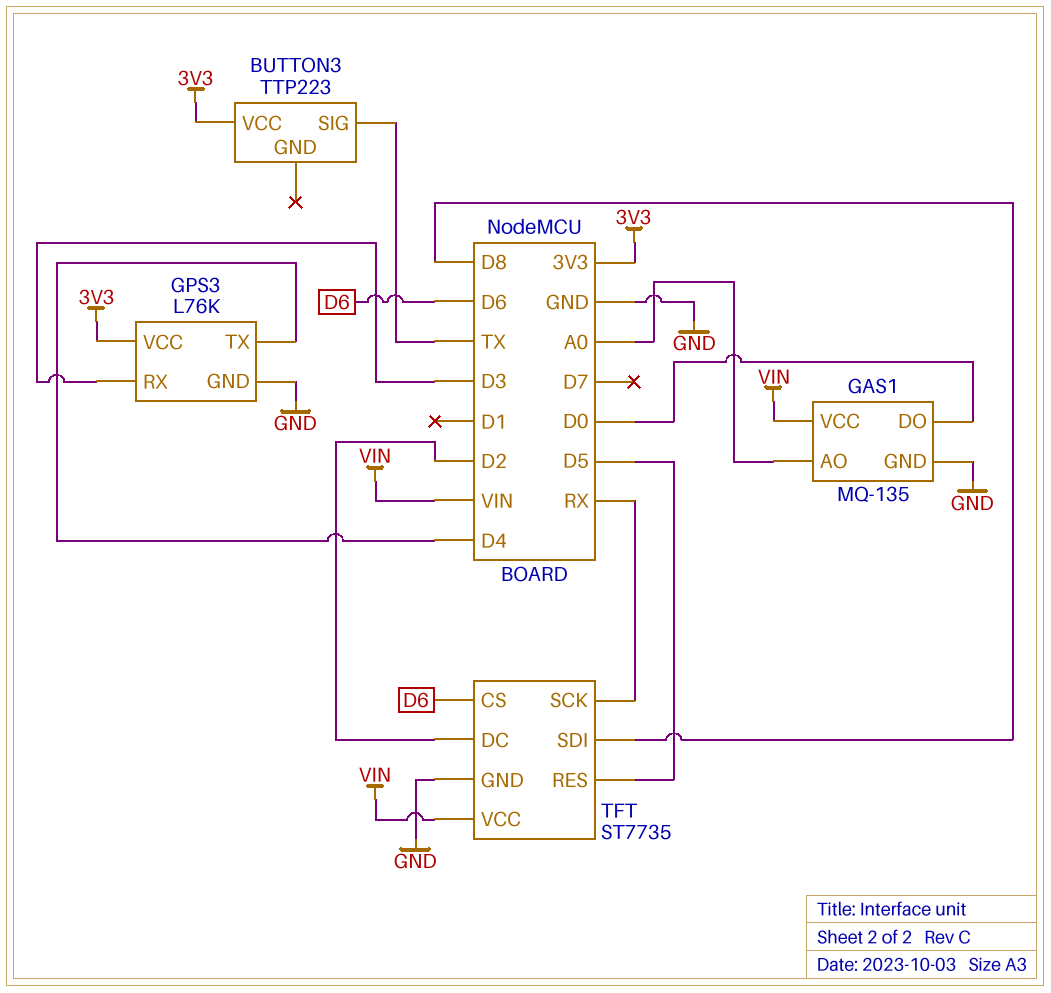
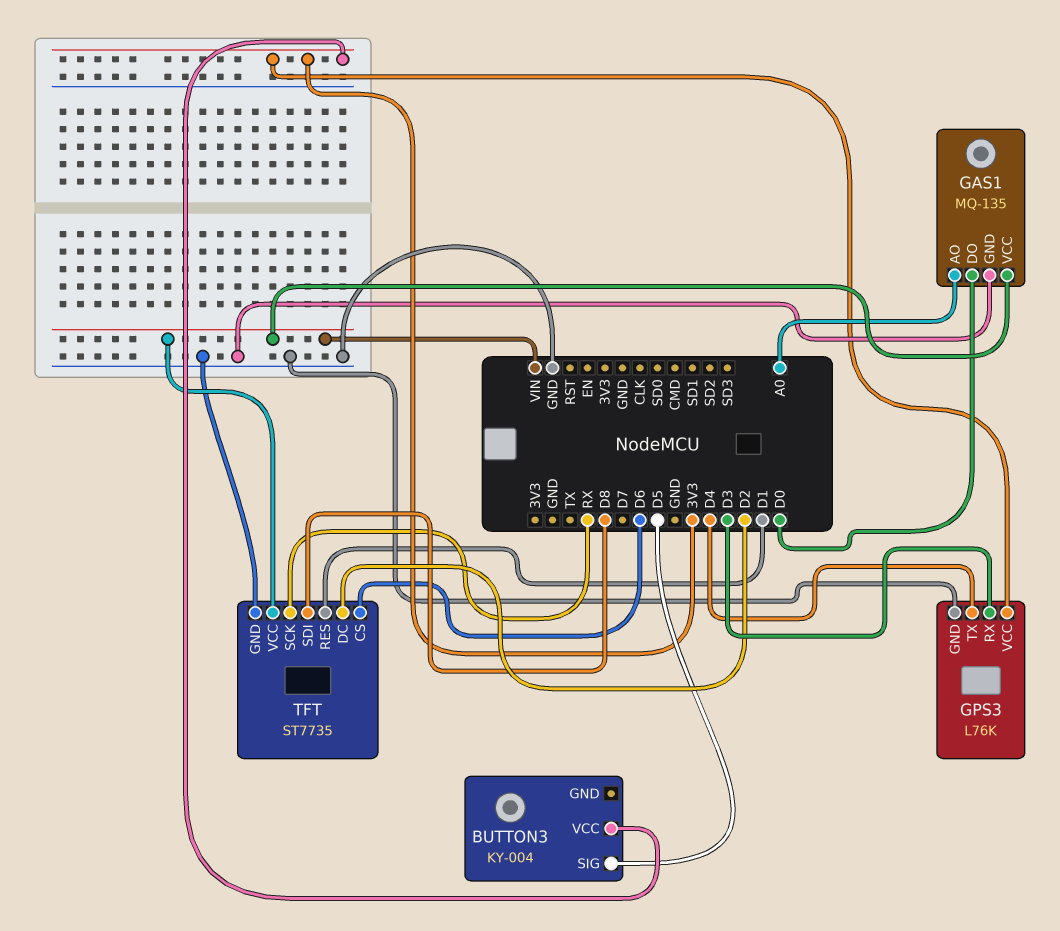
BUTTON3: TTP223 -> KY-004
BUTTON3 pin SIG: TX -> D5
TFT pin RES: D5 -> D1

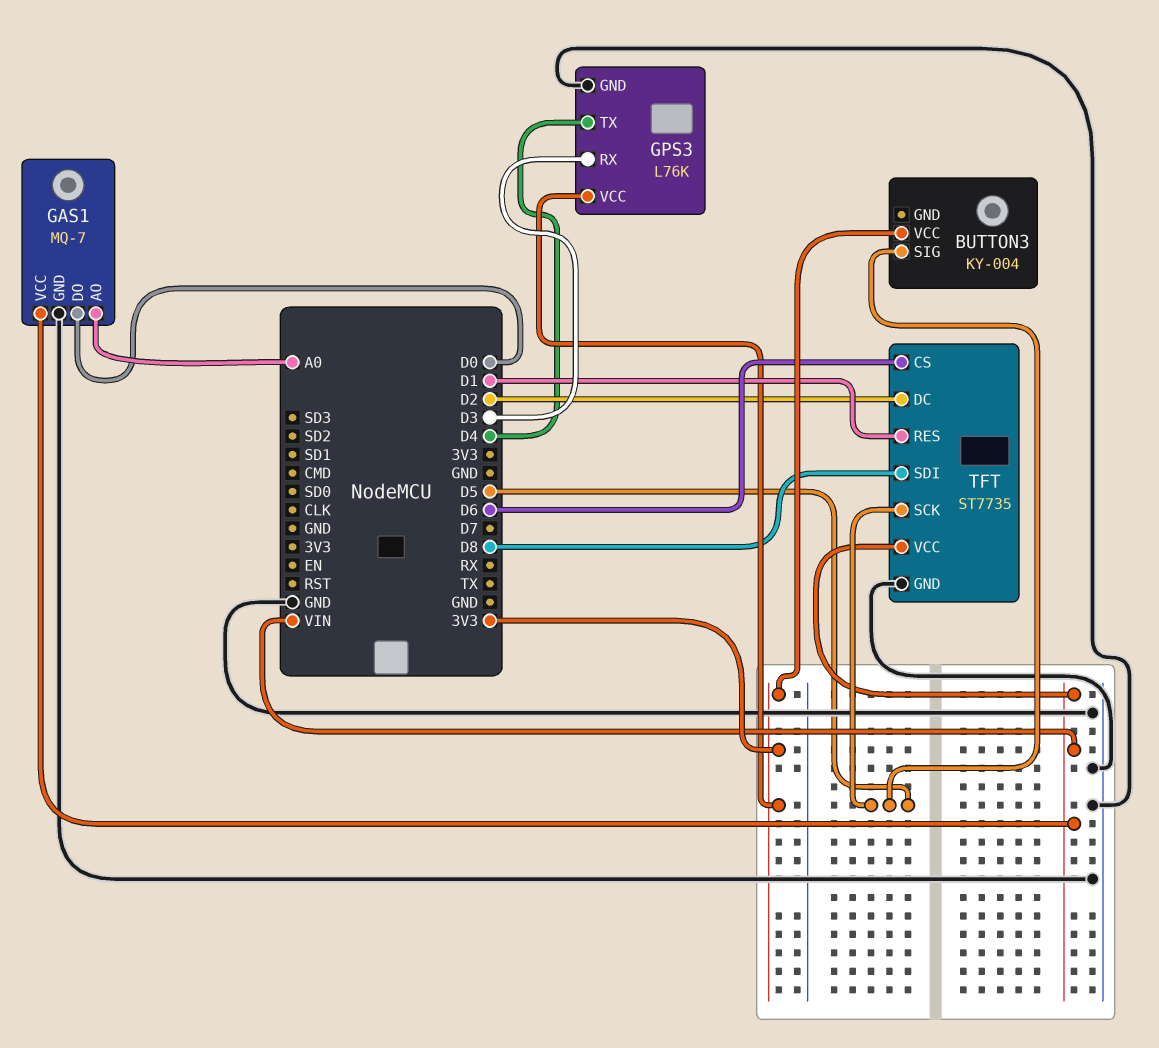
GAS1: MQ-135 -> MQ-7
TFT pin SCK: RX -> D5

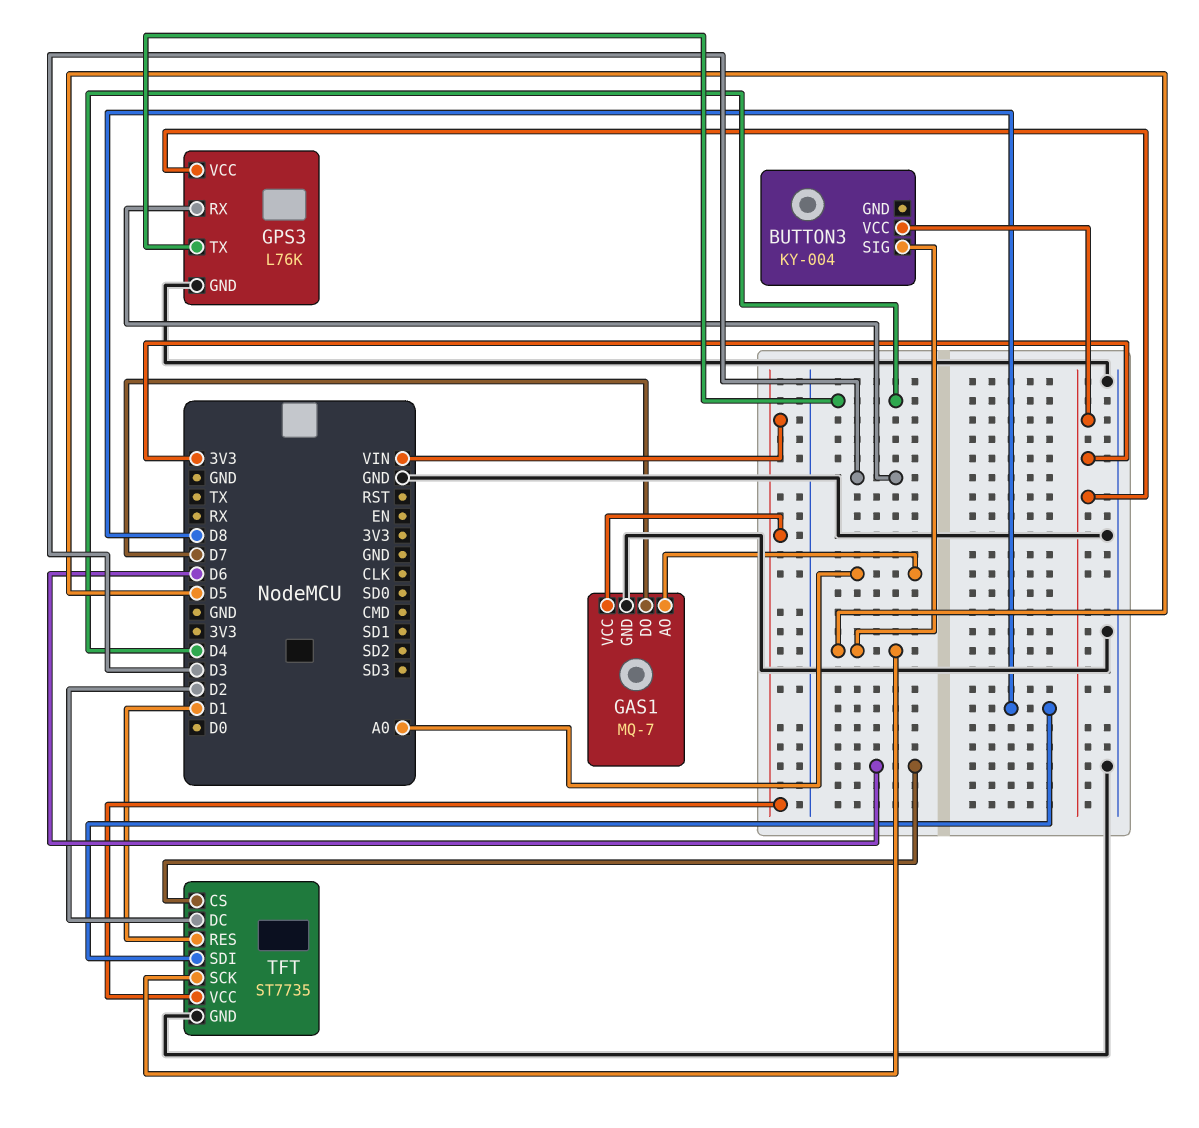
GAS1 pin DO: D0 -> D7

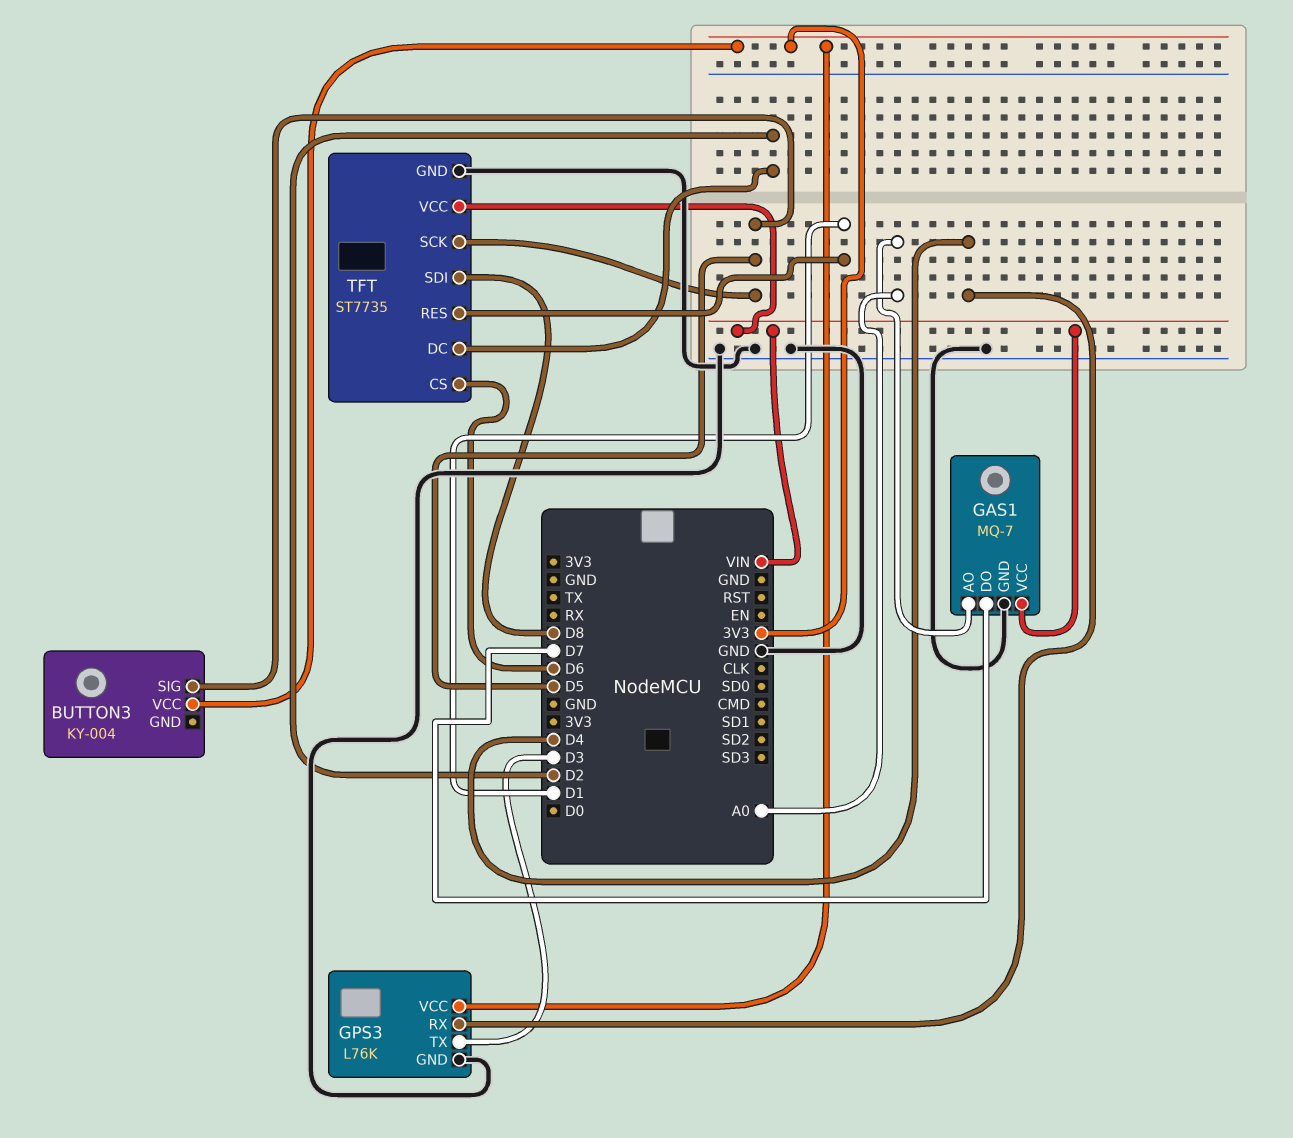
GPS3 pin RX: D3 -> D4
GPS3 pin TX: D4 -> D3

